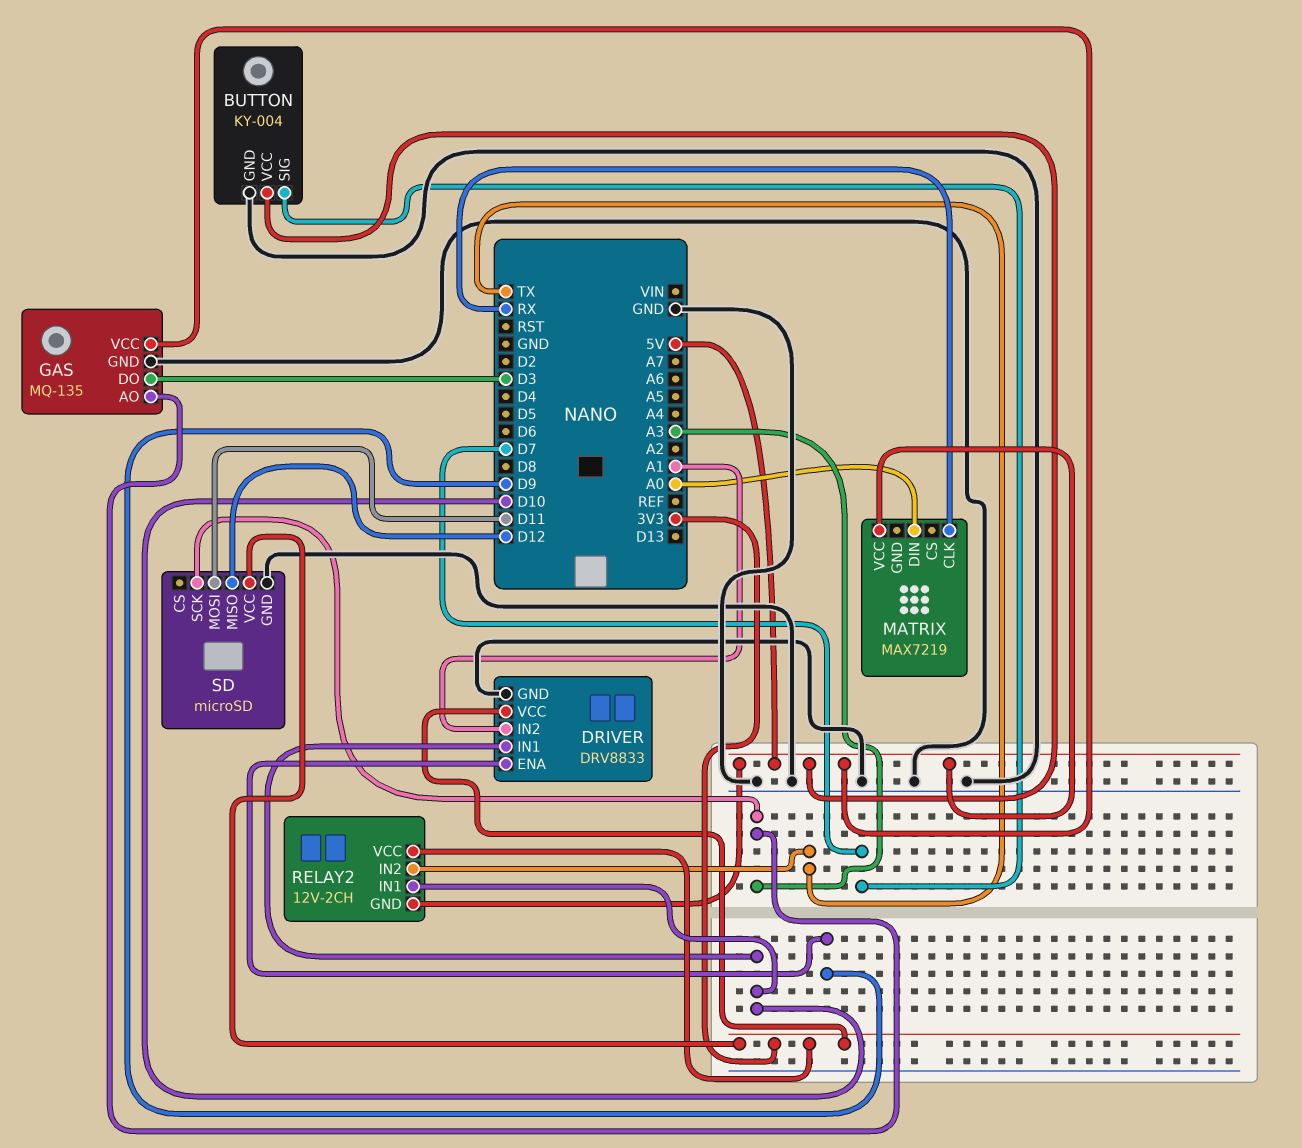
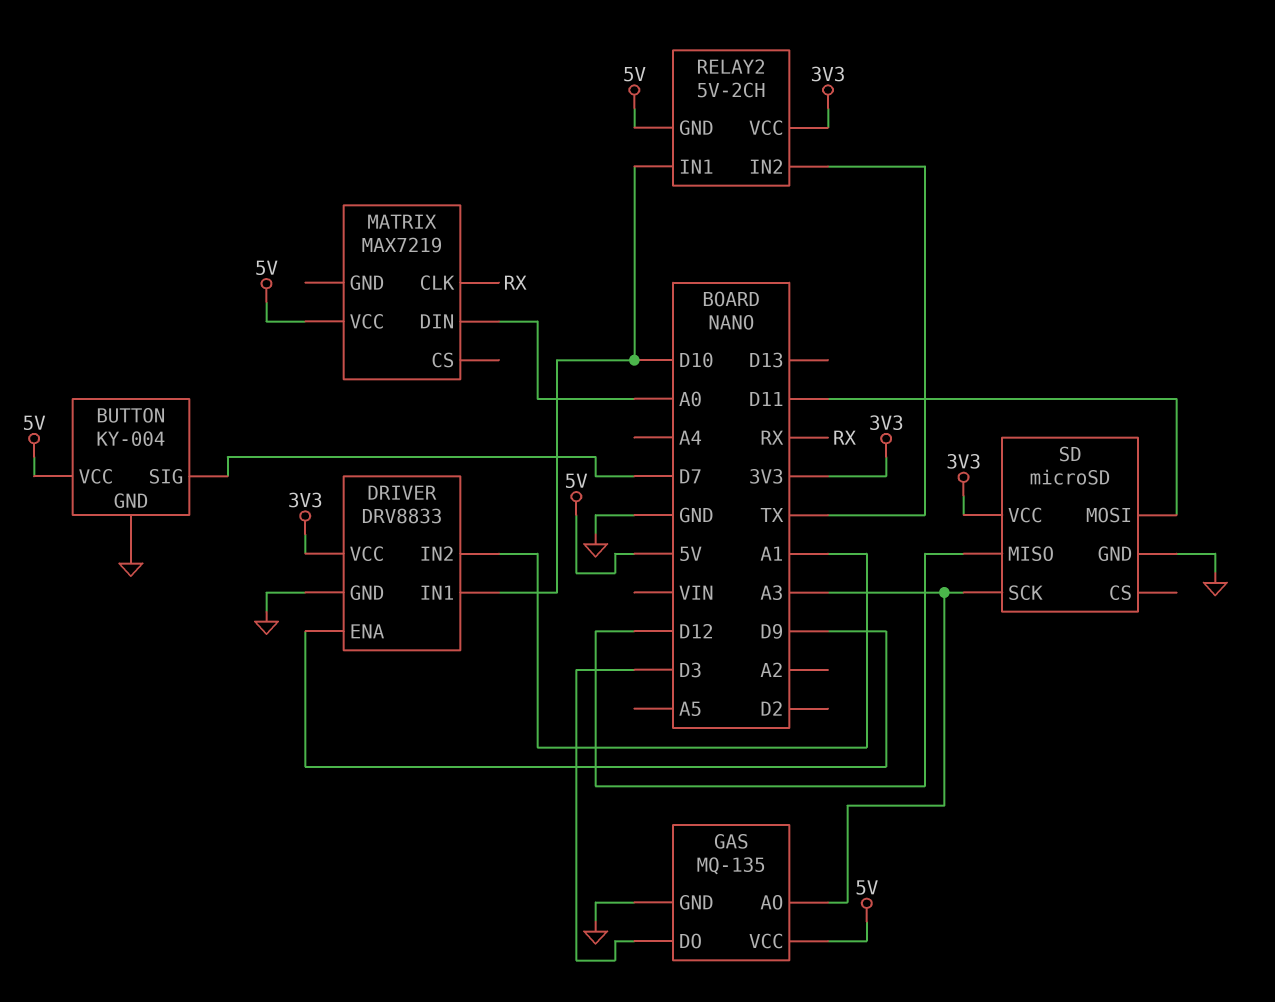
RELAY2: 12V-2CH -> 5V-2CH

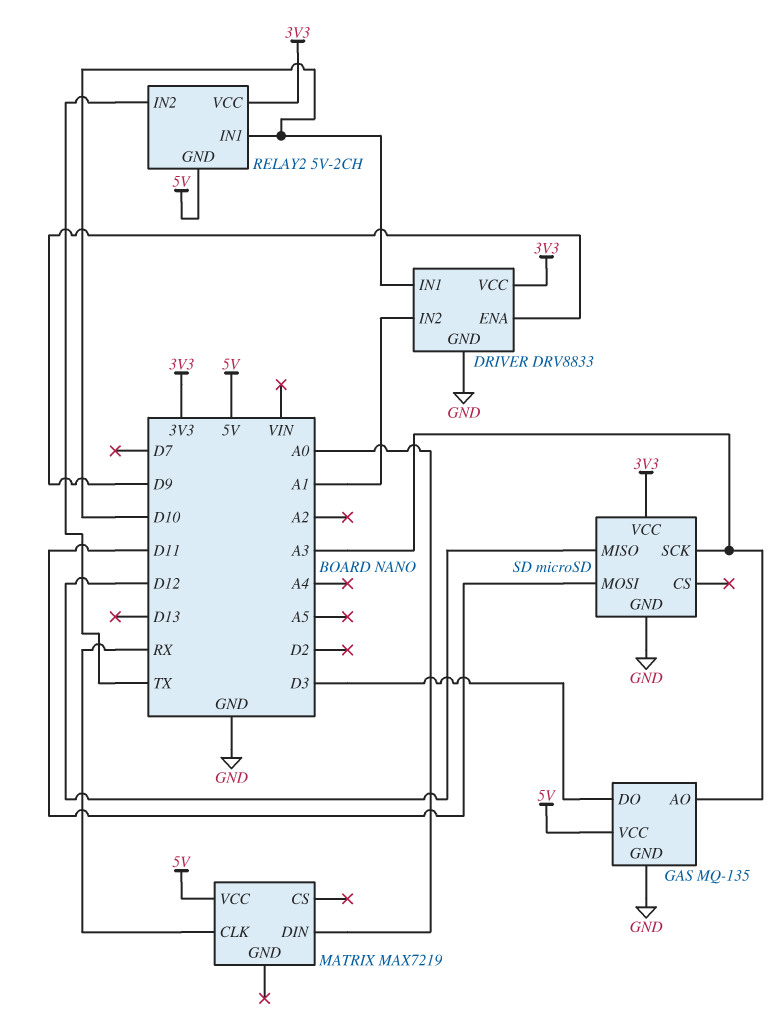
BUTTON: KY-004 -> none
BUTTON pin GND: GND -> none
BUTTON pin SIG: D7 -> none
BUTTON pin VCC: 5V -> none

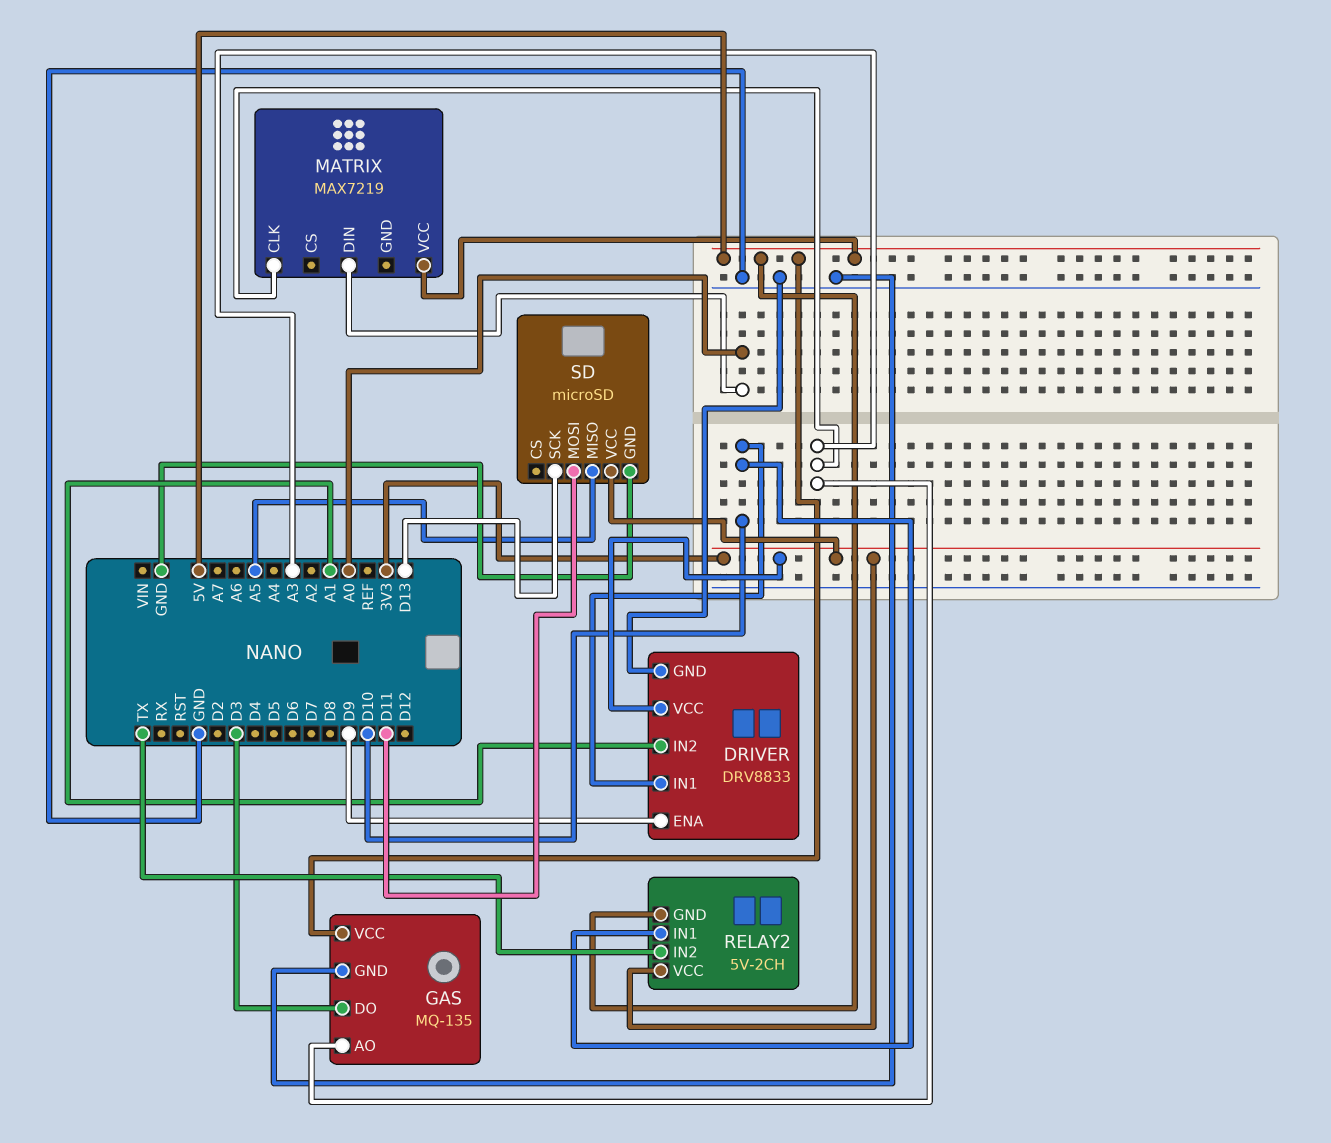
MATRIX pin CLK: RX -> A3
SD pin MISO: D12 -> A5
SD pin SCK: A3 -> D13

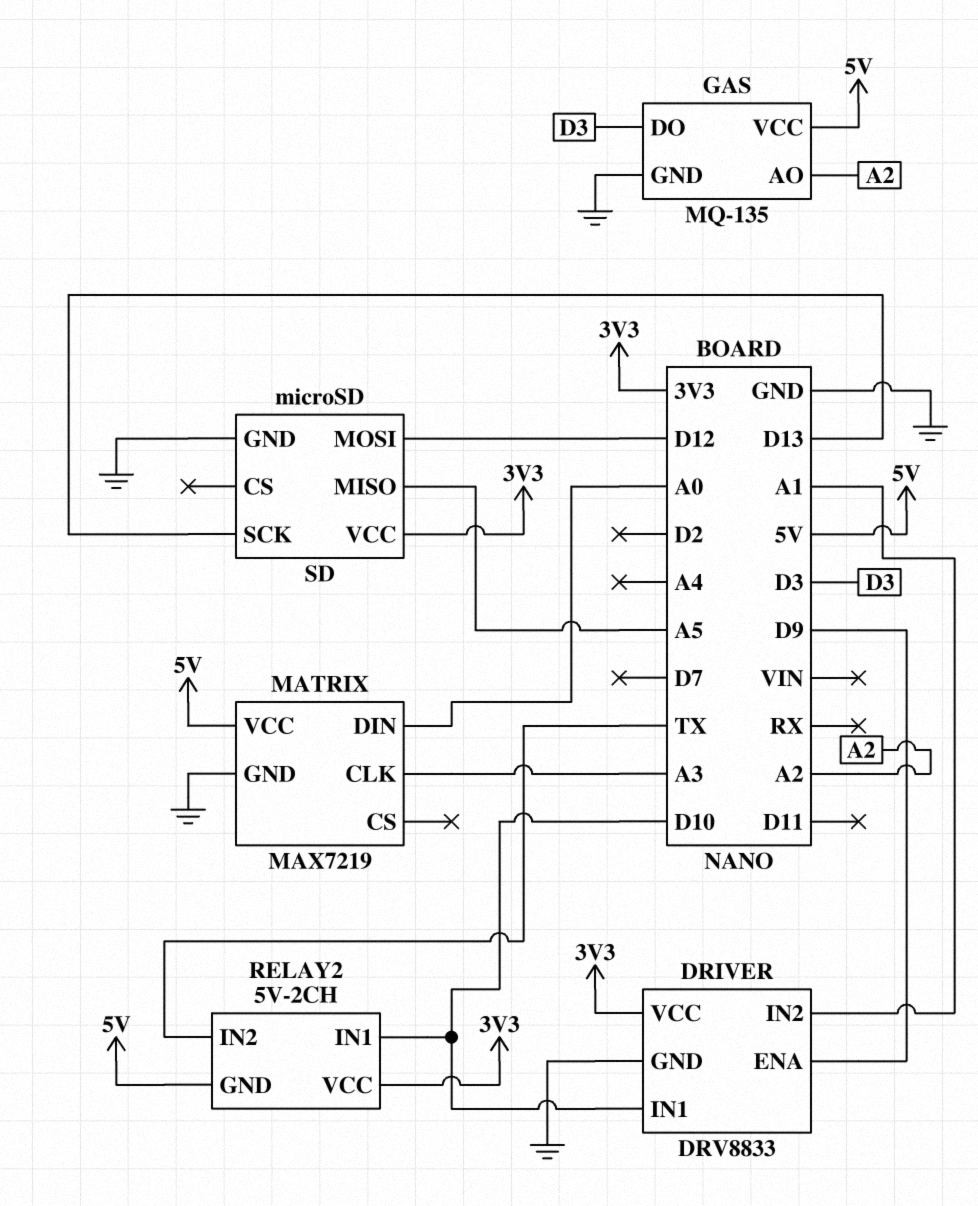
GAS pin AO: A3 -> A2
MATRIX pin GND: none -> GND
SD pin MOSI: D11 -> D12

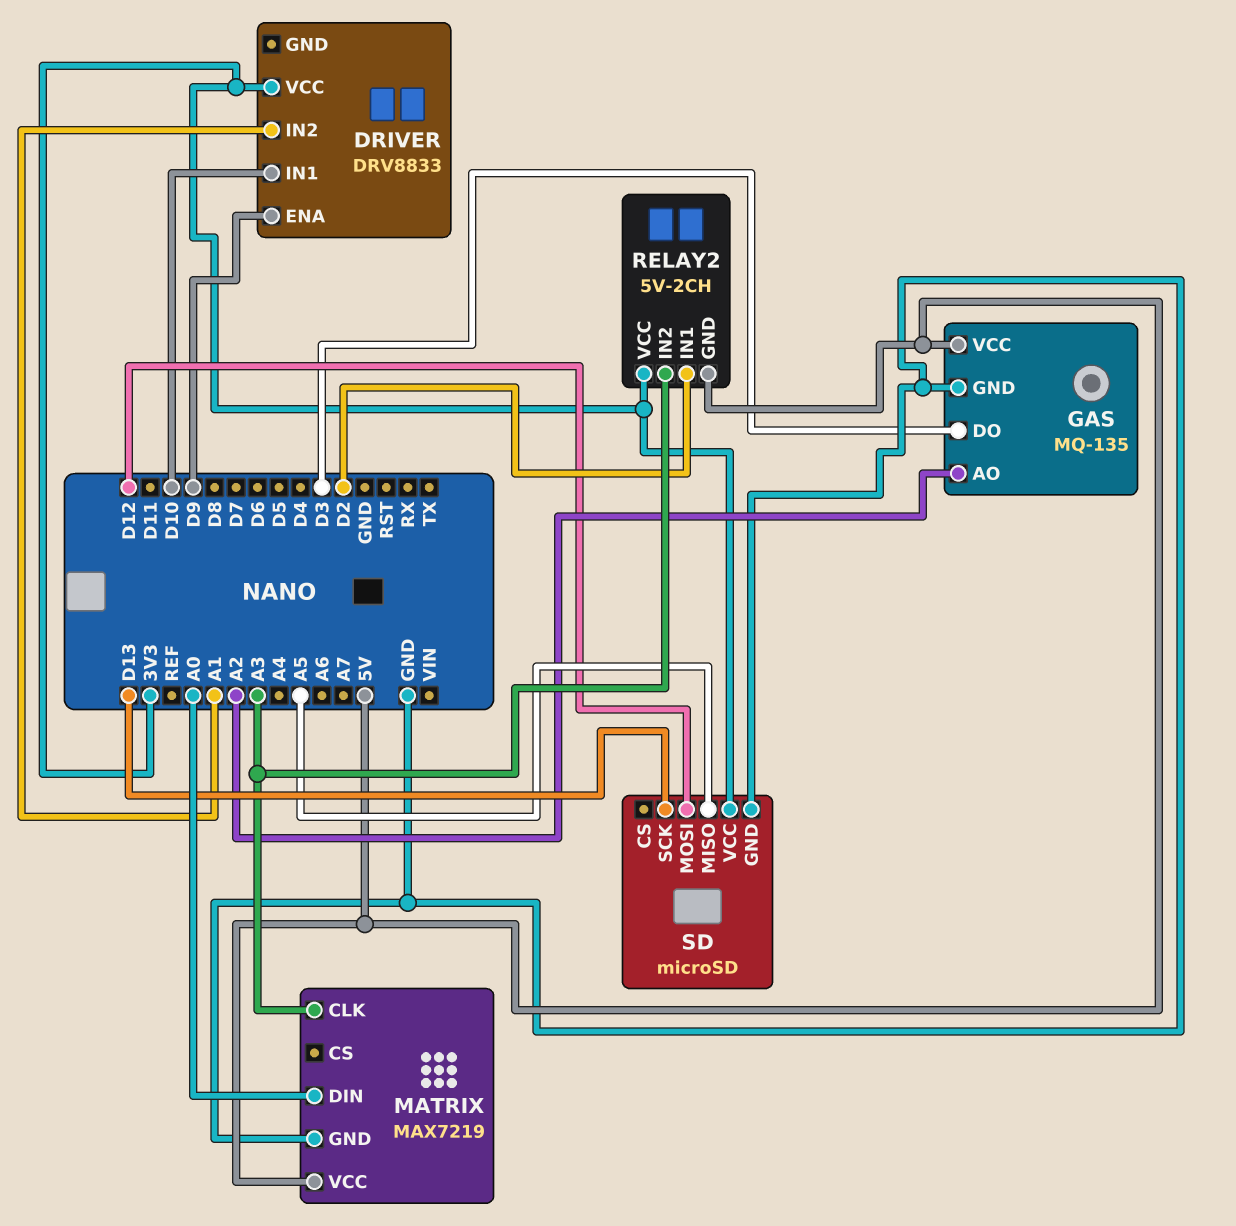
DRIVER pin GND: GND -> none
RELAY2 pin IN1: D10 -> D2
RELAY2 pin IN2: TX -> A3

